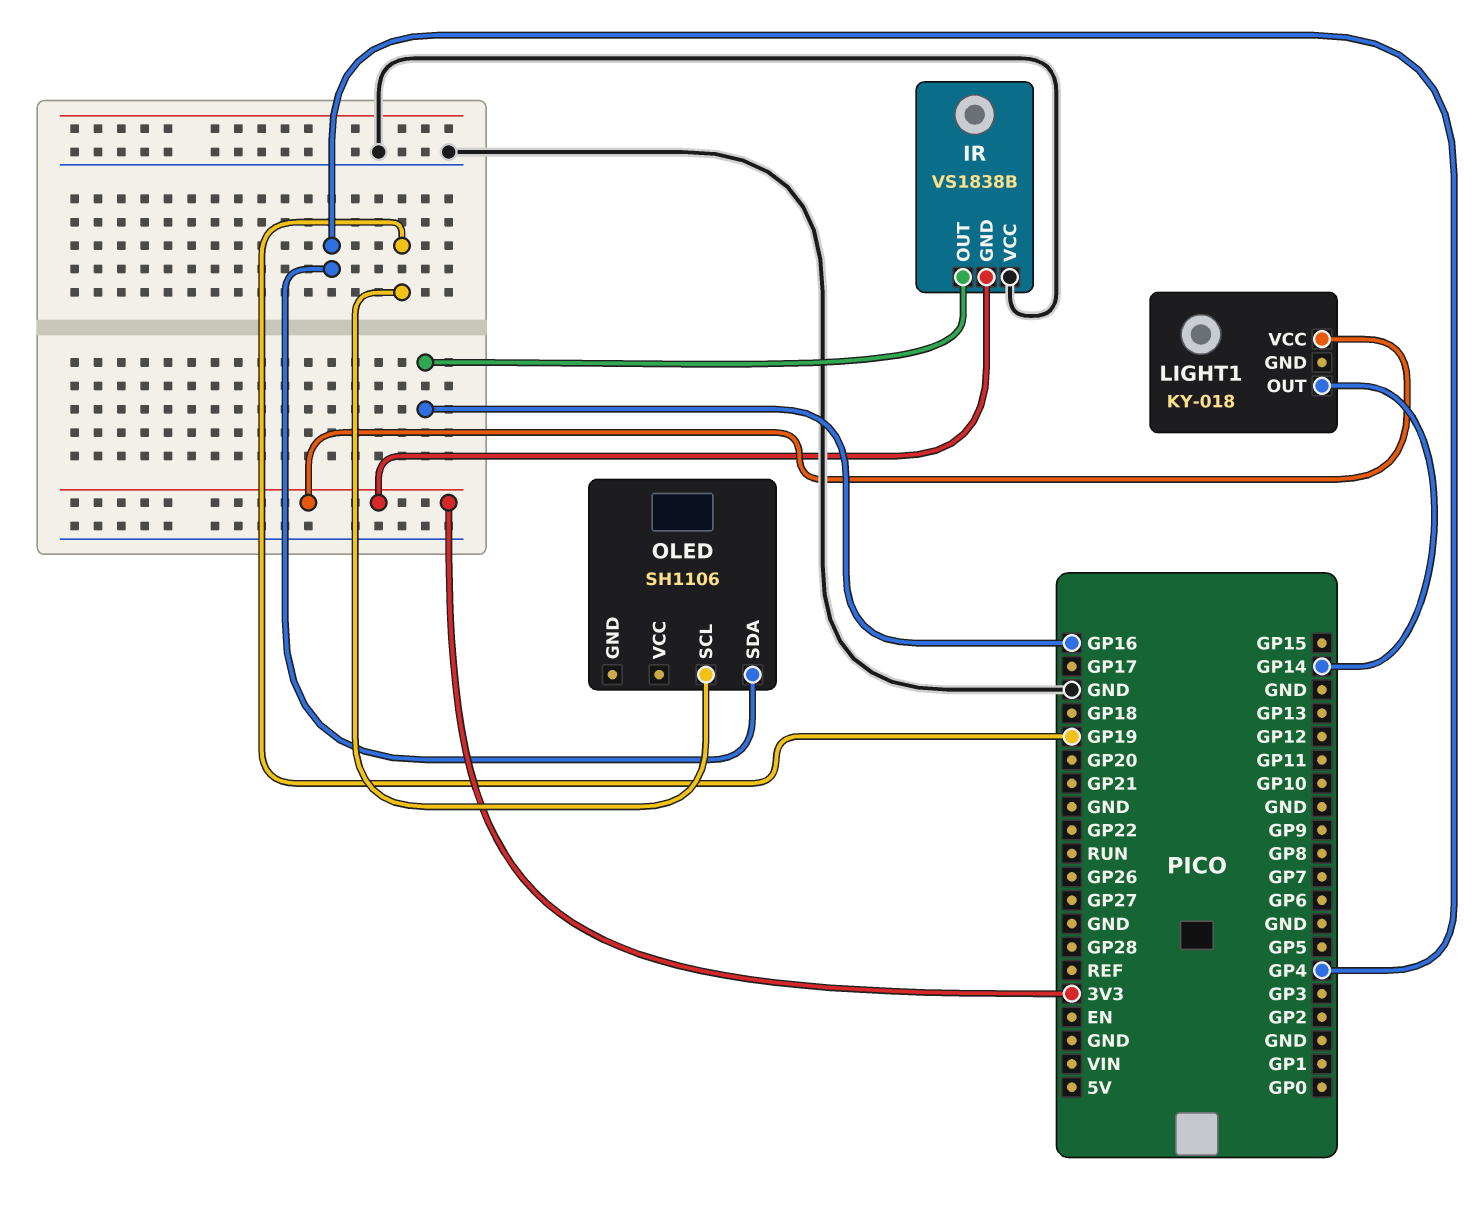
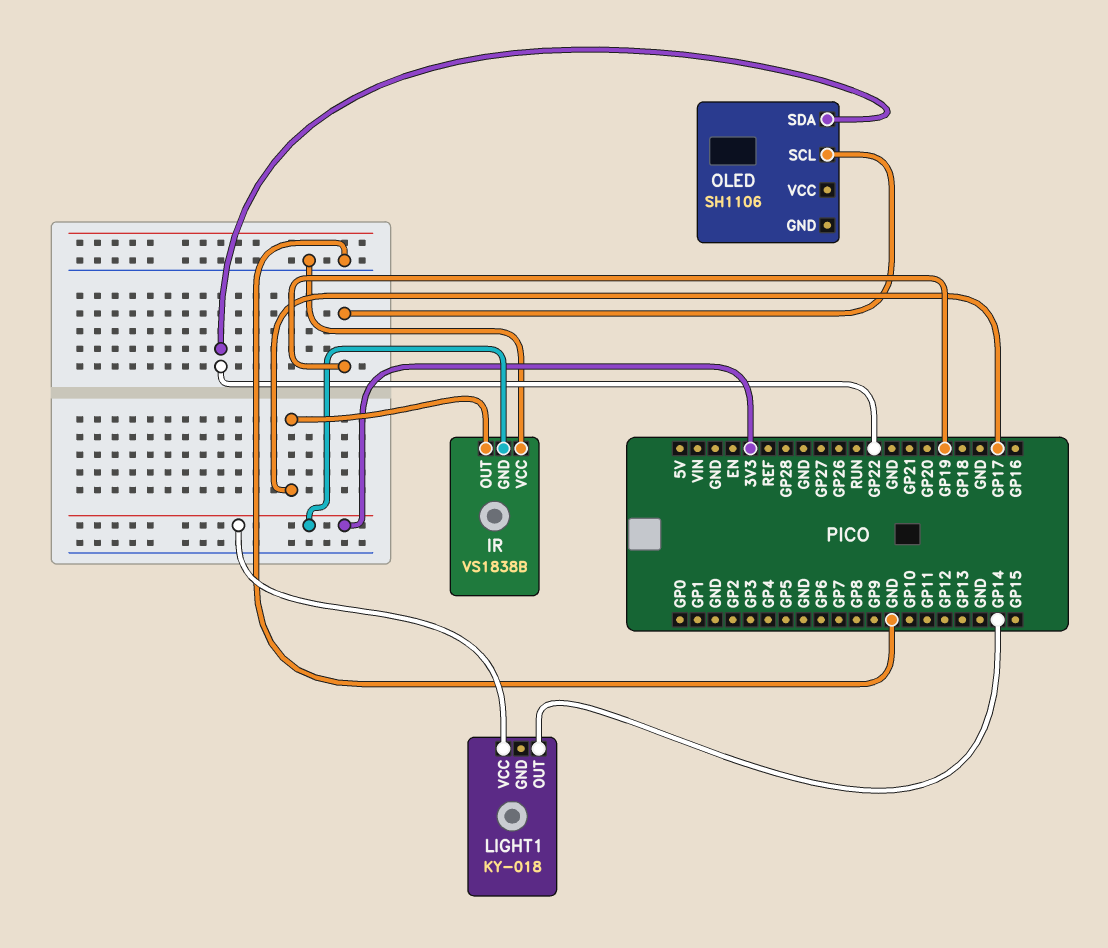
IR pin OUT: GP16 -> GP17
OLED pin SDA: GP4 -> GP22

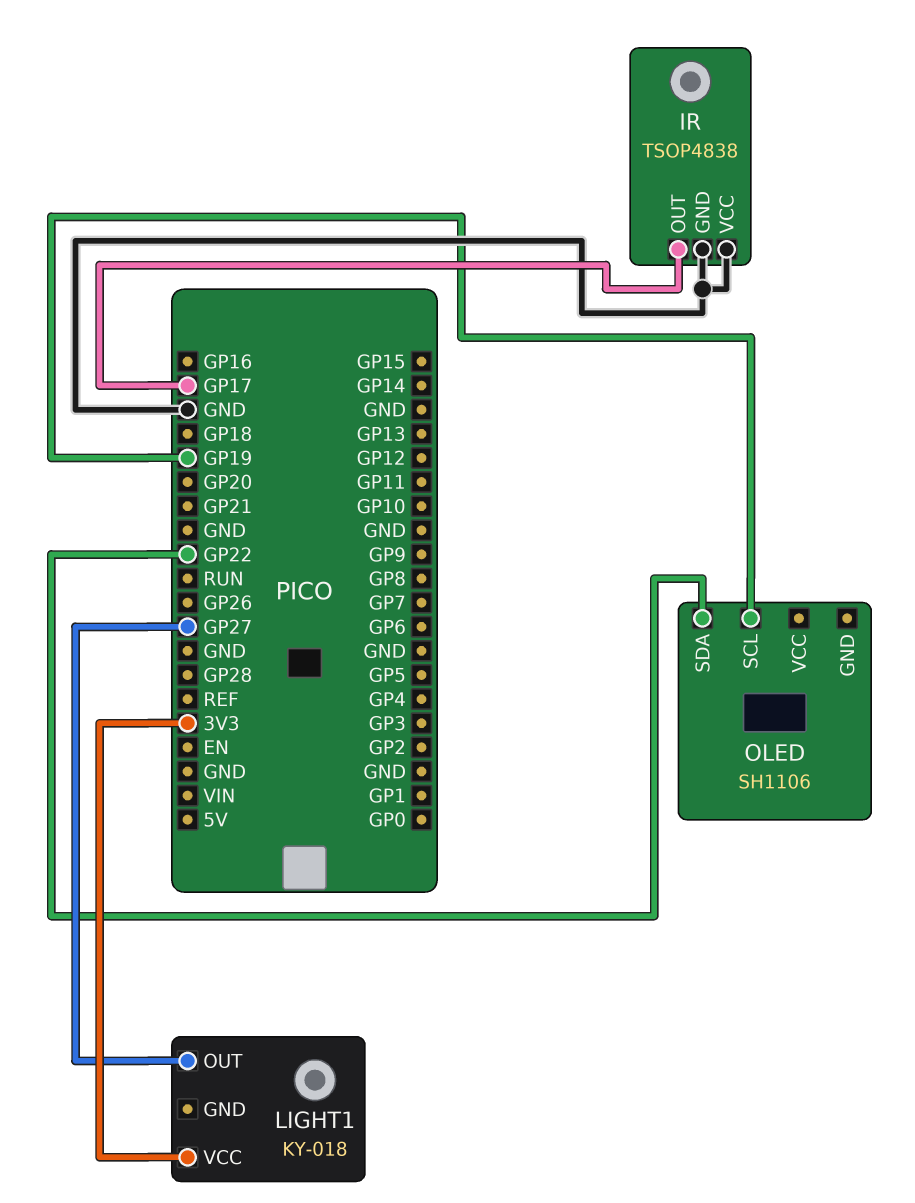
IR: VS1838B -> TSOP4838
IR pin GND: 3V3 -> GND
LIGHT1 pin OUT: GP14 -> GP27

